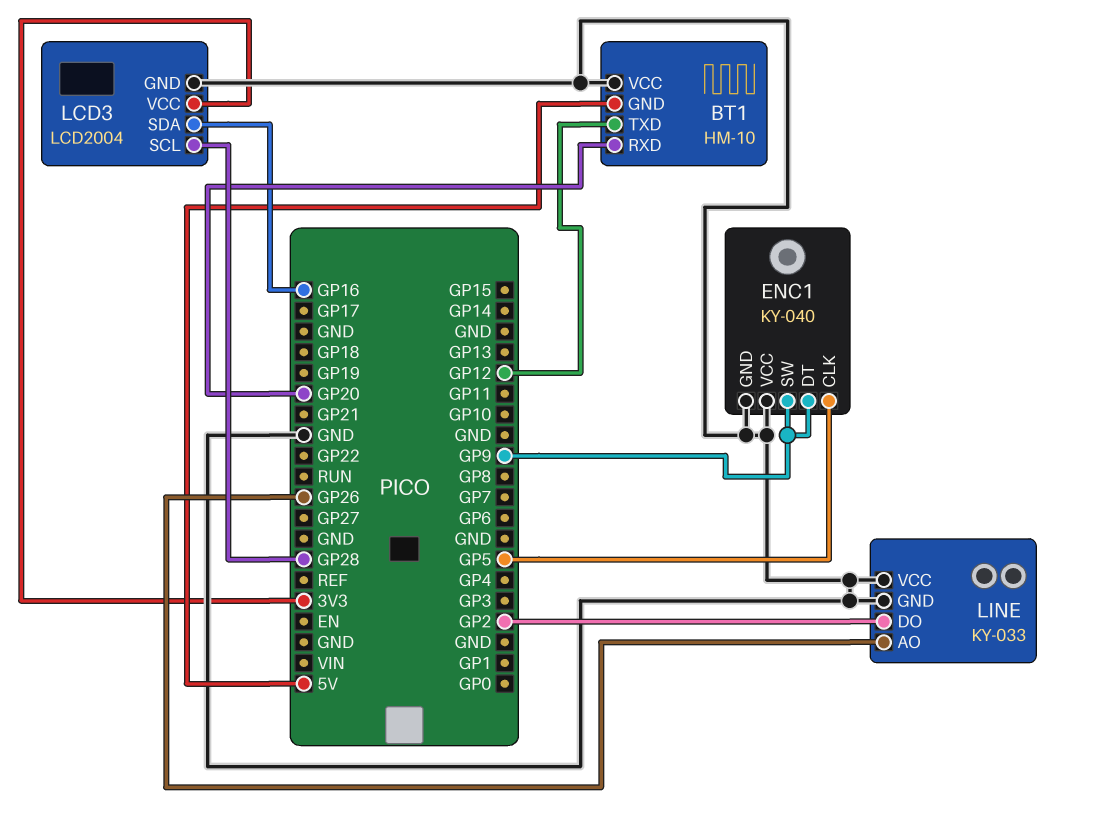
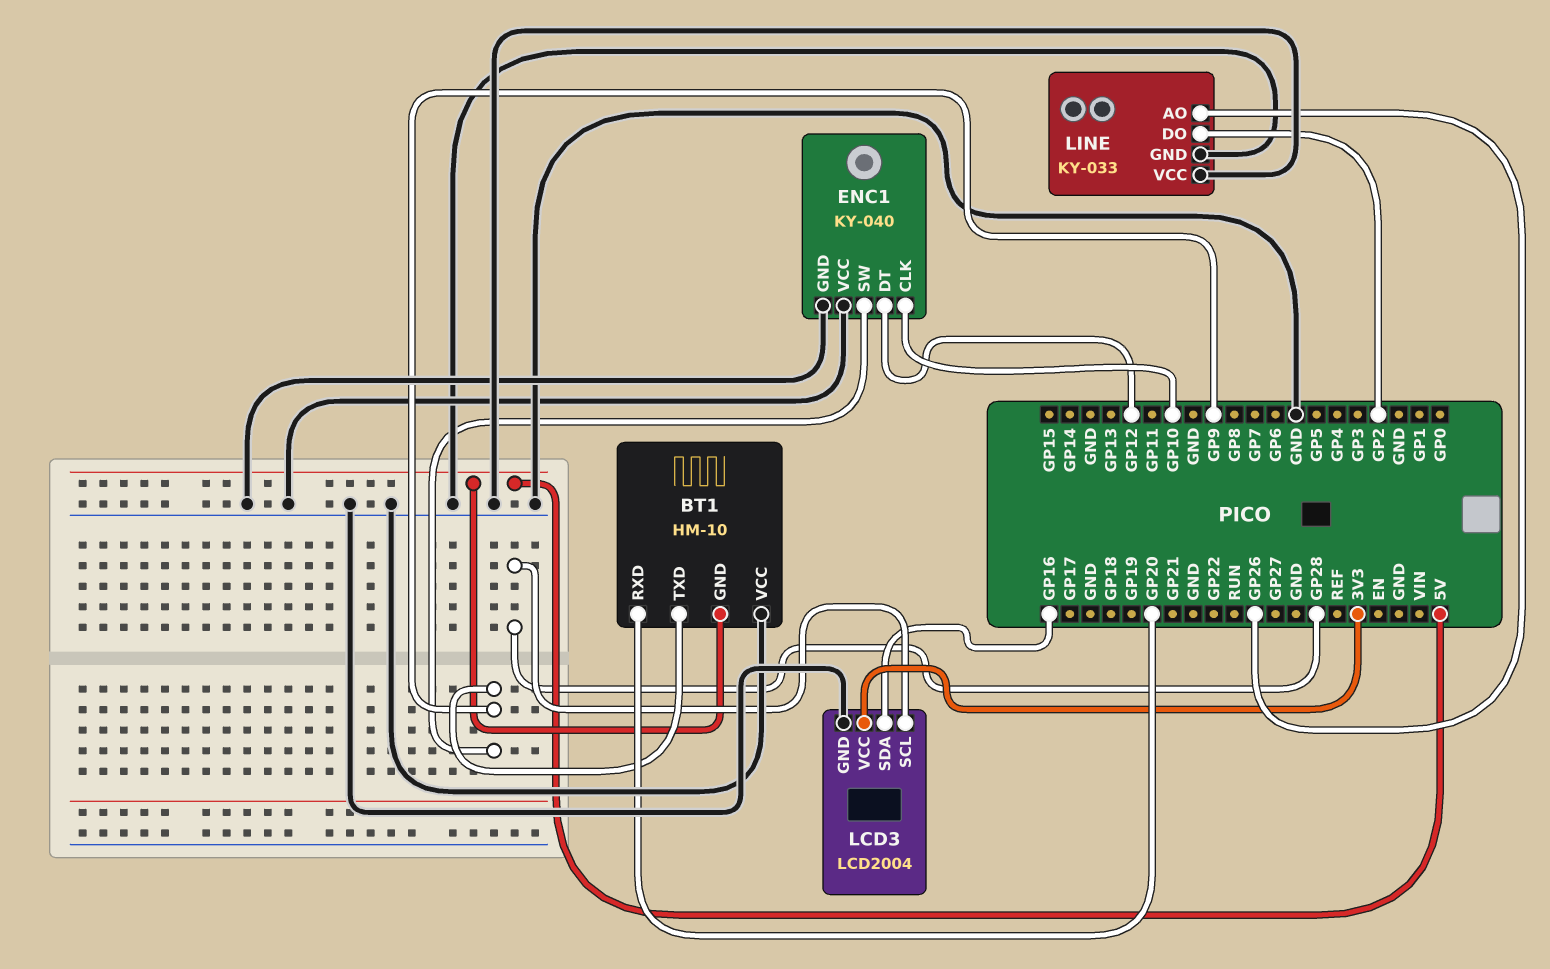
BT1 pin TXD: GP12 -> GP9
ENC1 pin CLK: GP5 -> GP10
ENC1 pin DT: GP9 -> GP12

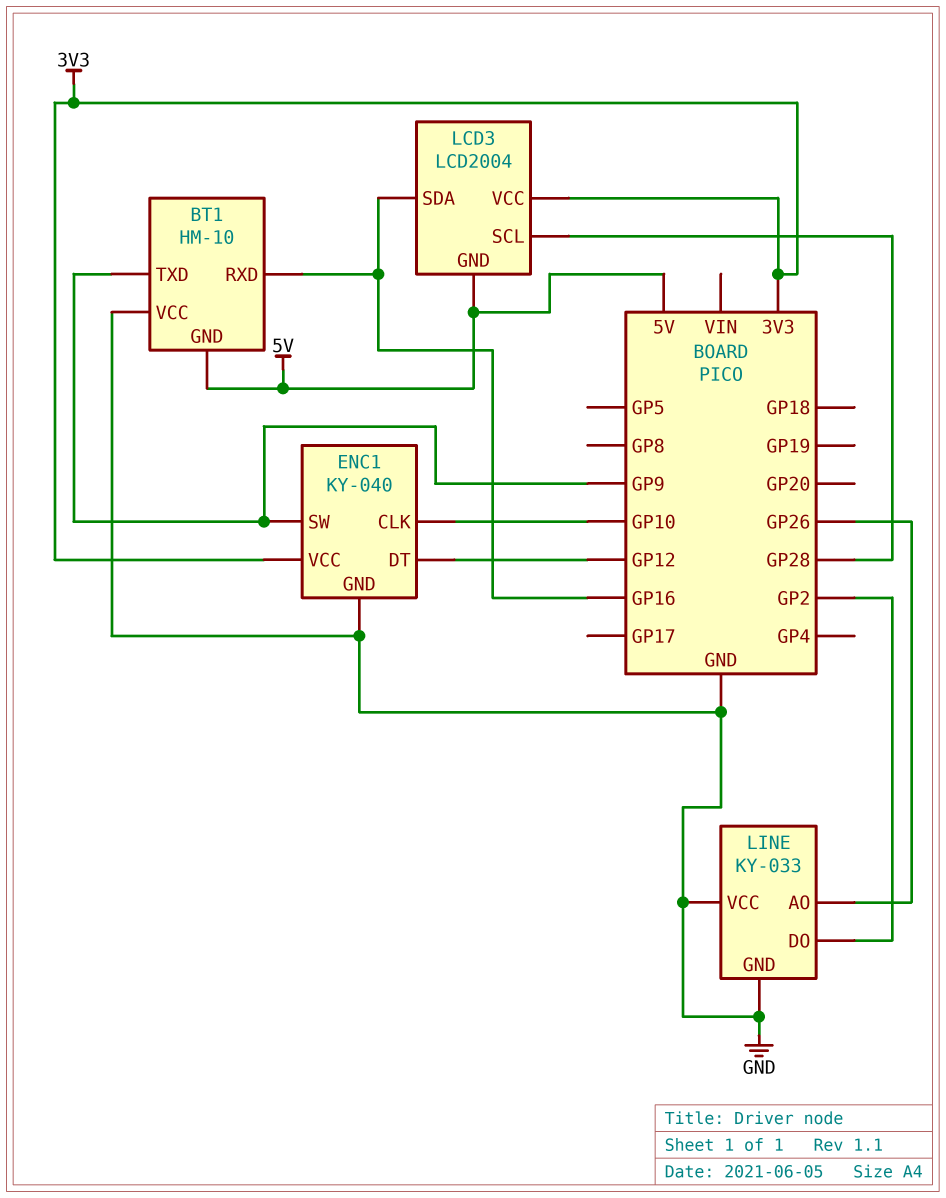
BT1 pin RXD: GP20 -> GP16
ENC1 pin VCC: GND -> 3V3
LCD3 pin GND: GND -> 5V

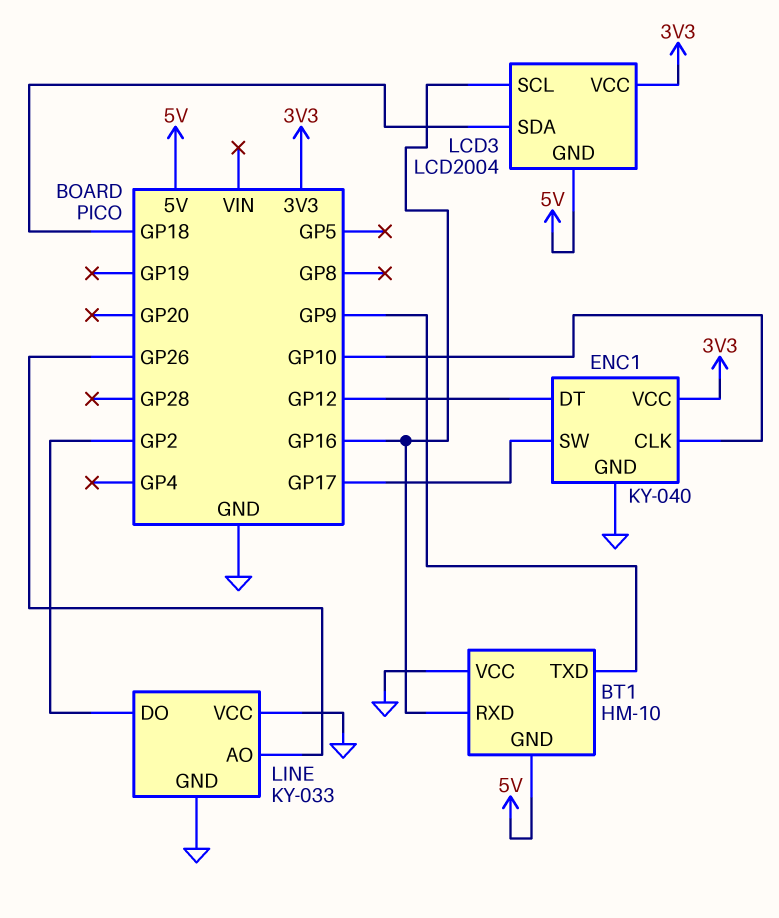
ENC1 pin SW: GP9 -> GP17
LCD3 pin SCL: GP28 -> GP16
LCD3 pin SDA: GP16 -> GP18

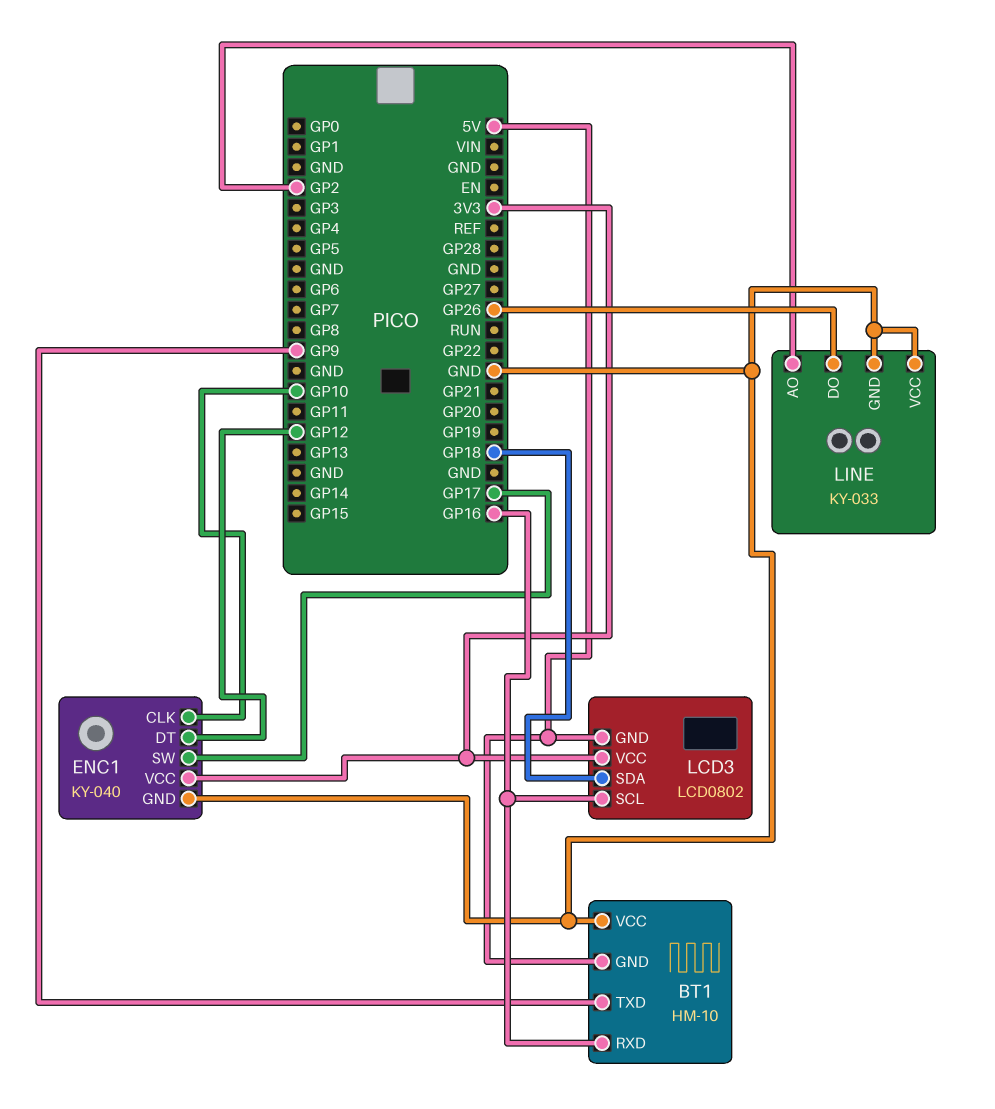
LCD3: LCD2004 -> LCD0802
LINE pin AO: GP26 -> GP2
LINE pin DO: GP2 -> GP26

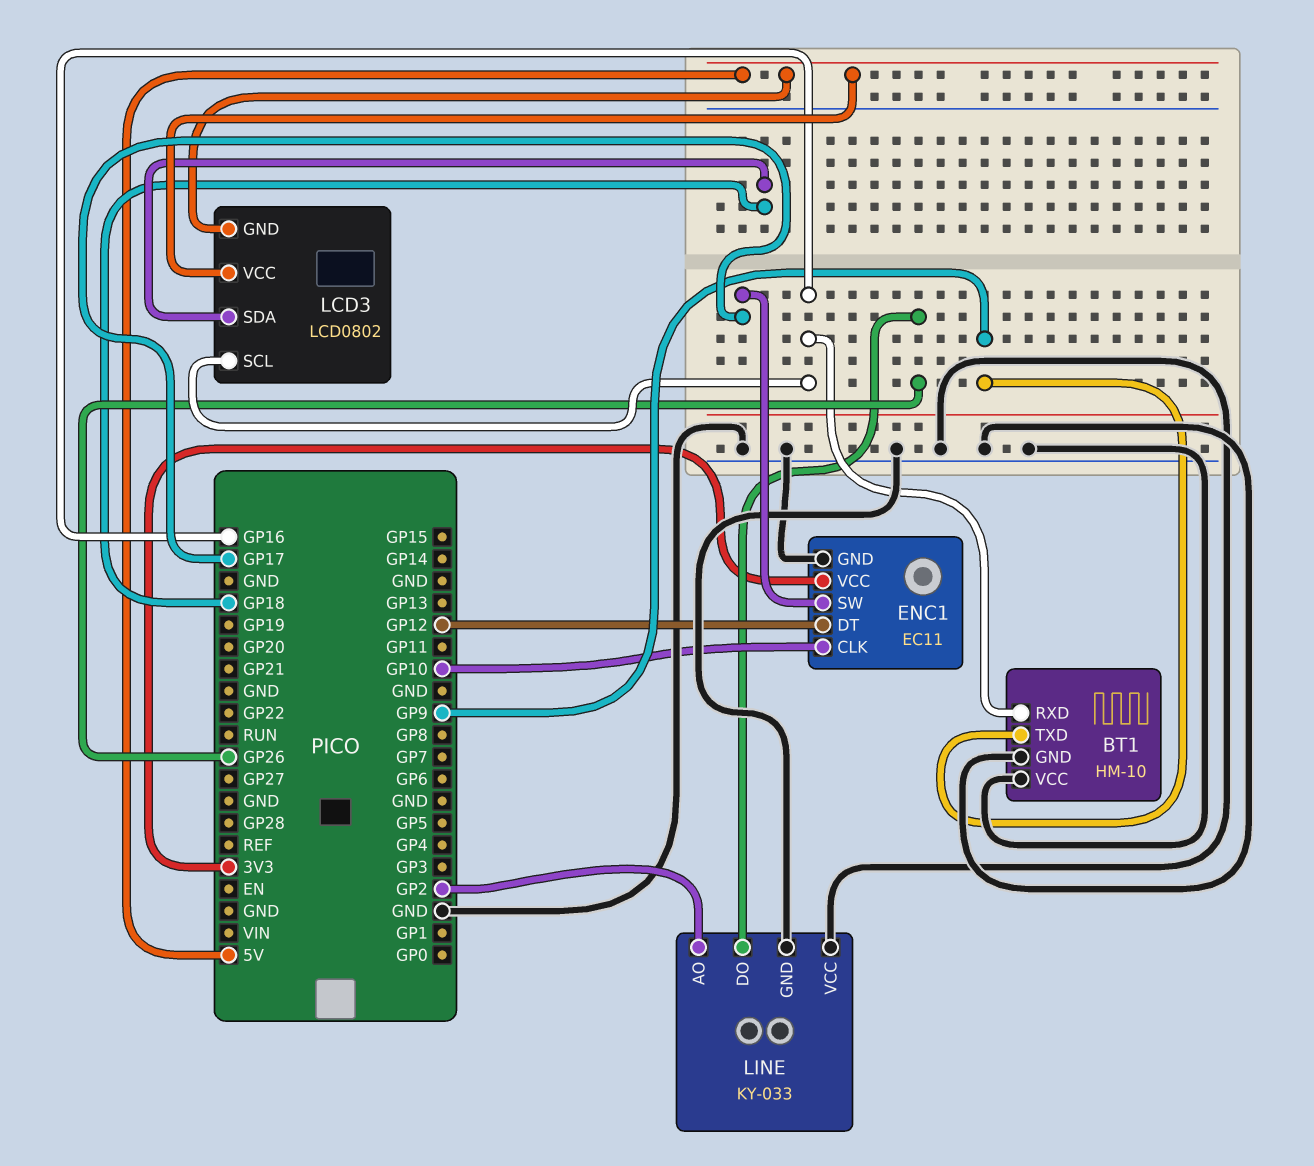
BT1 pin GND: 5V -> GND
ENC1: KY-040 -> EC11
LCD3 pin VCC: 3V3 -> 5V

